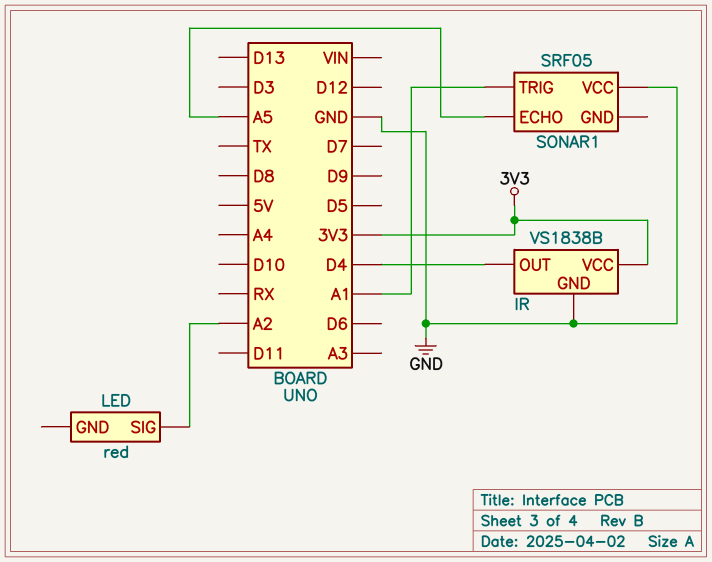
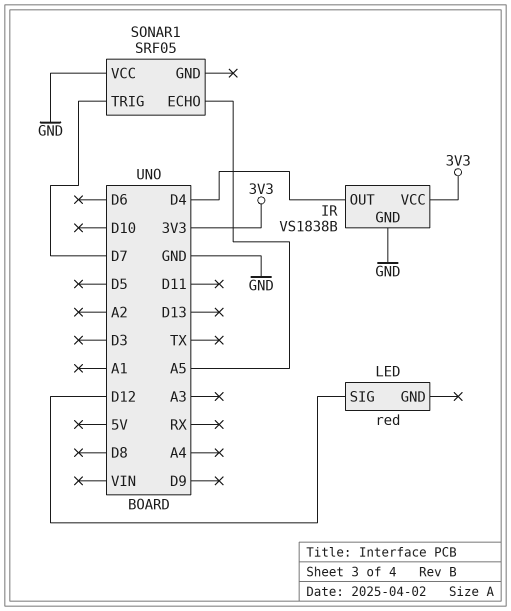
LED pin SIG: A2 -> D12
SONAR1 pin TRIG: A1 -> D7

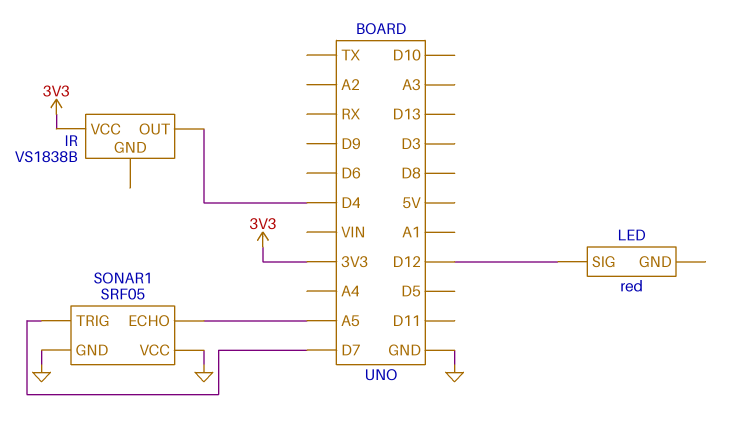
IR pin GND: GND -> none
SONAR1 pin GND: none -> GND

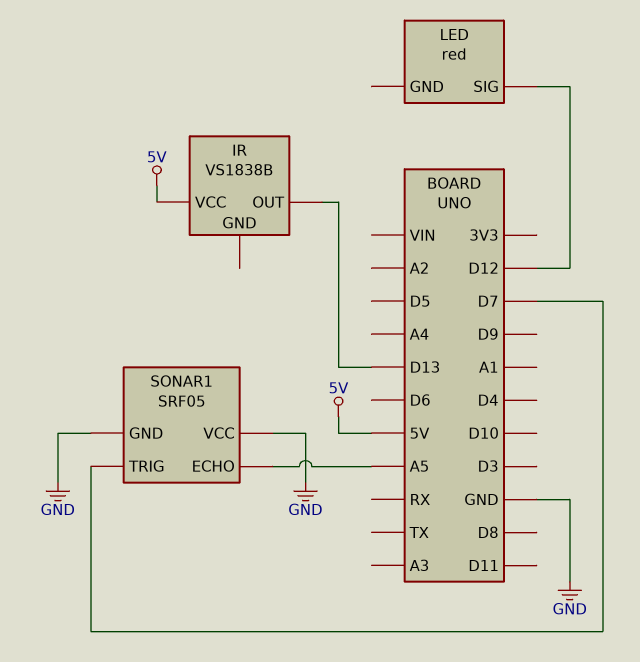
IR pin OUT: D4 -> D13
IR pin VCC: 3V3 -> 5V

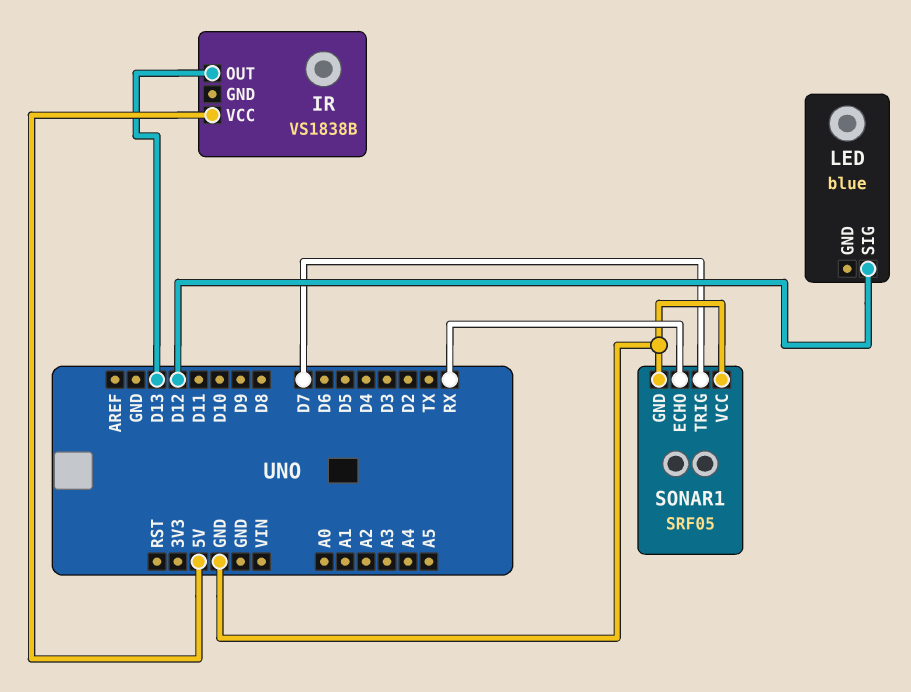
LED: red -> blue
SONAR1 pin ECHO: A5 -> RX

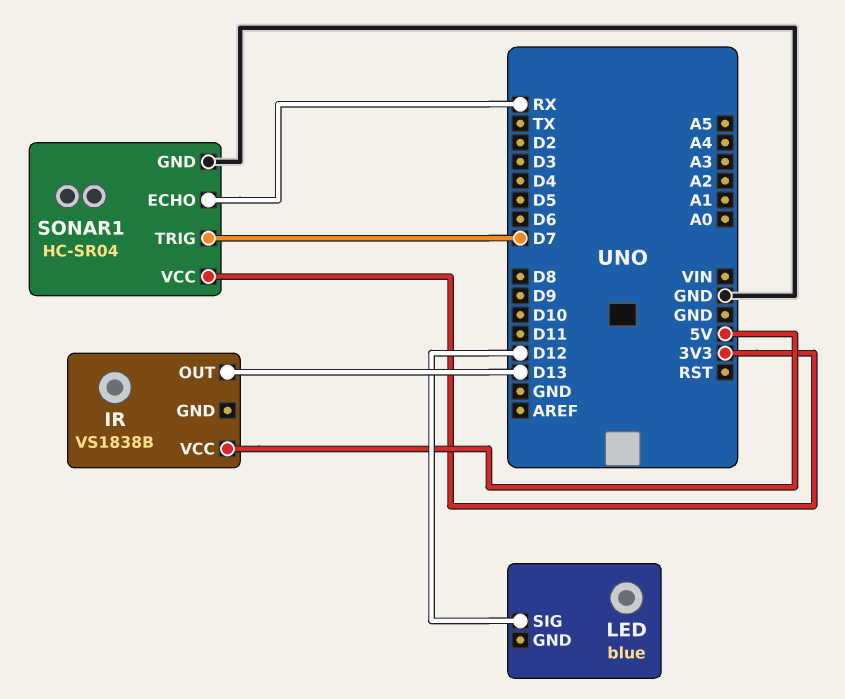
SONAR1: SRF05 -> HC-SR04
SONAR1 pin VCC: GND -> 3V3

